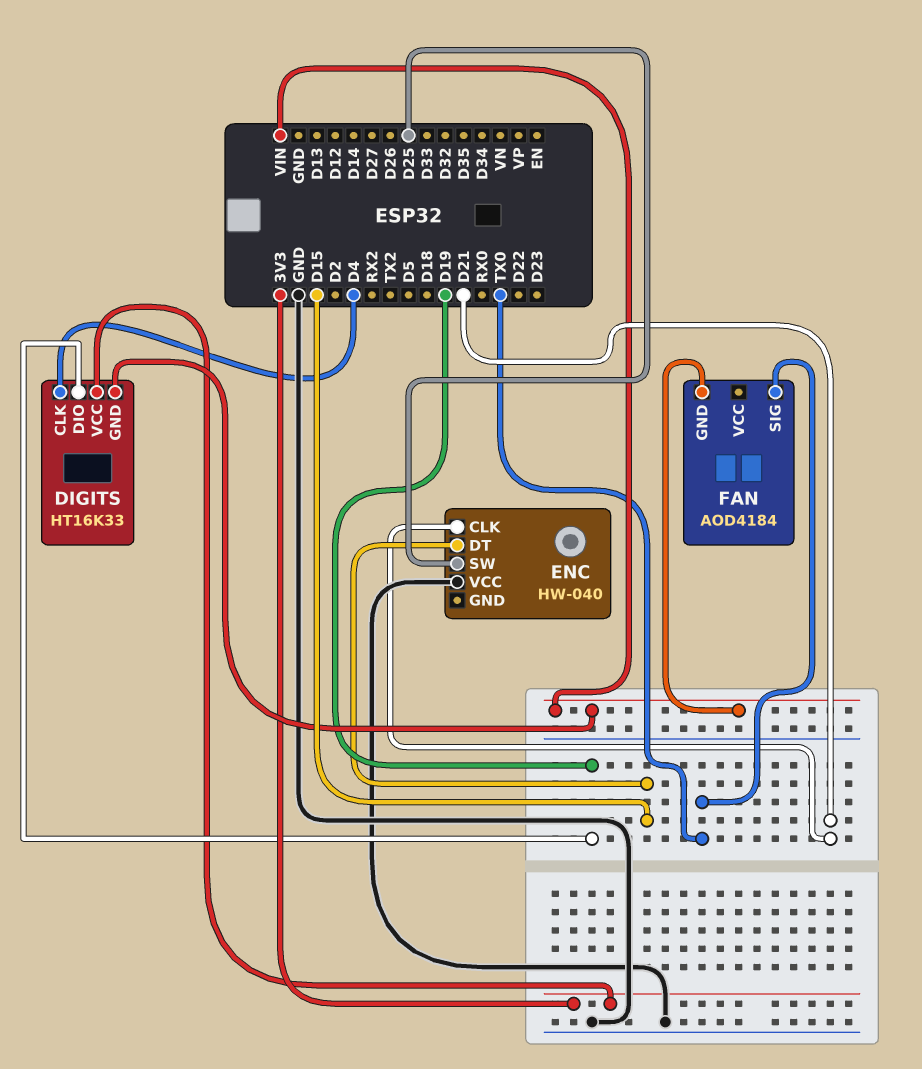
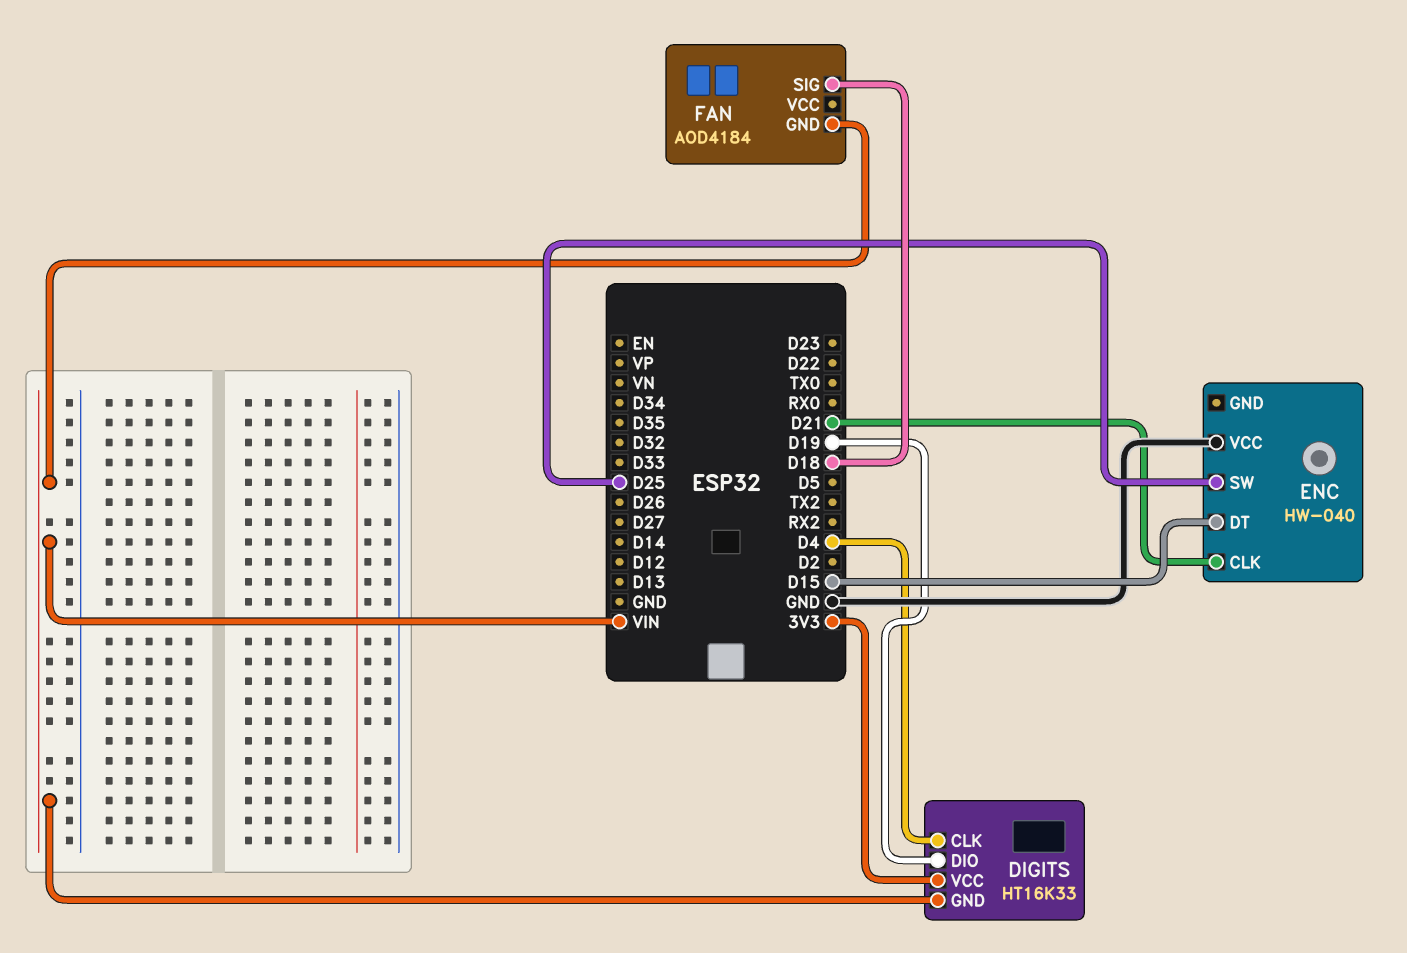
FAN pin SIG: TX0 -> D18

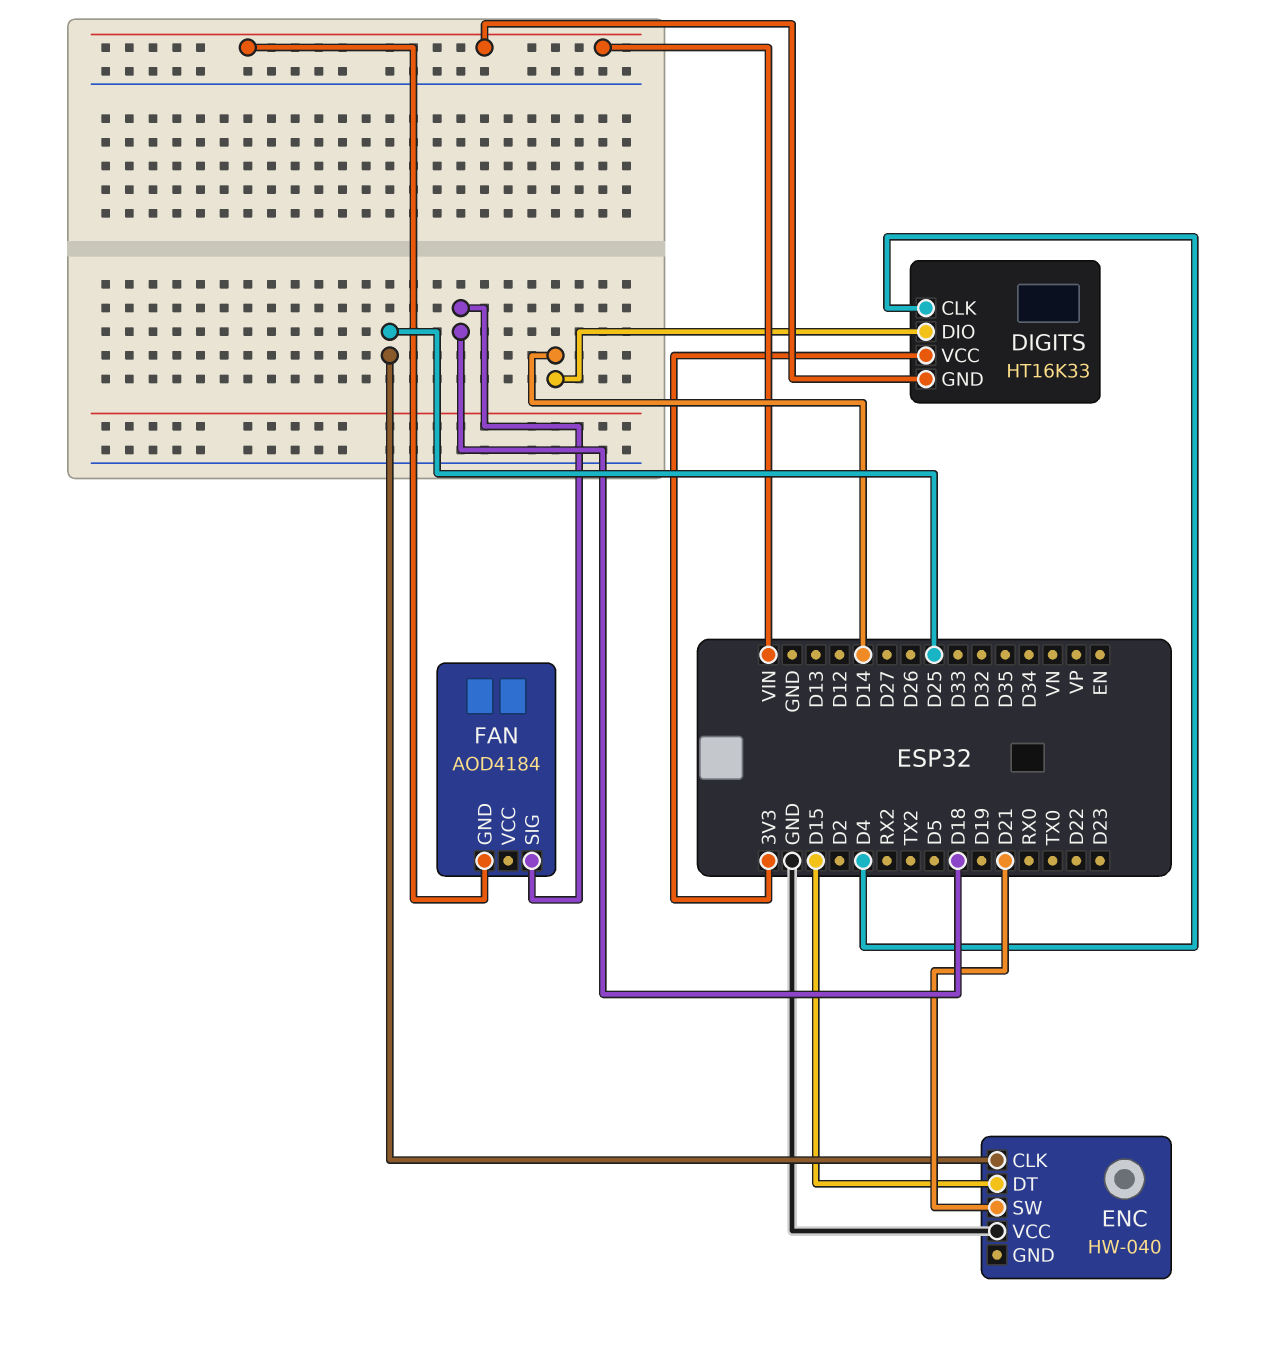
DIGITS pin DIO: D19 -> D14
ENC pin CLK: D21 -> D25
ENC pin SW: D25 -> D21

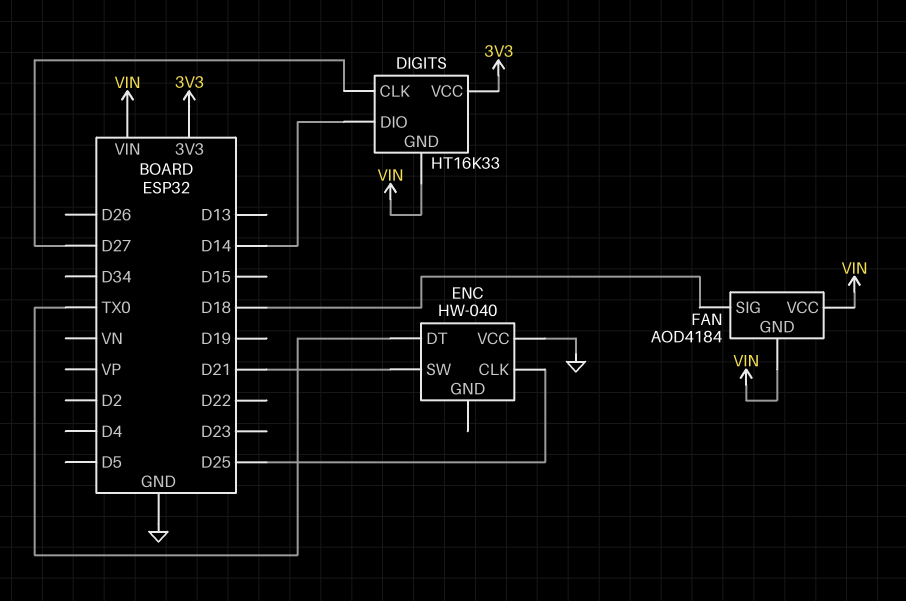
DIGITS pin CLK: D4 -> D27
ENC pin DT: D15 -> TX0
FAN pin VCC: none -> VIN

